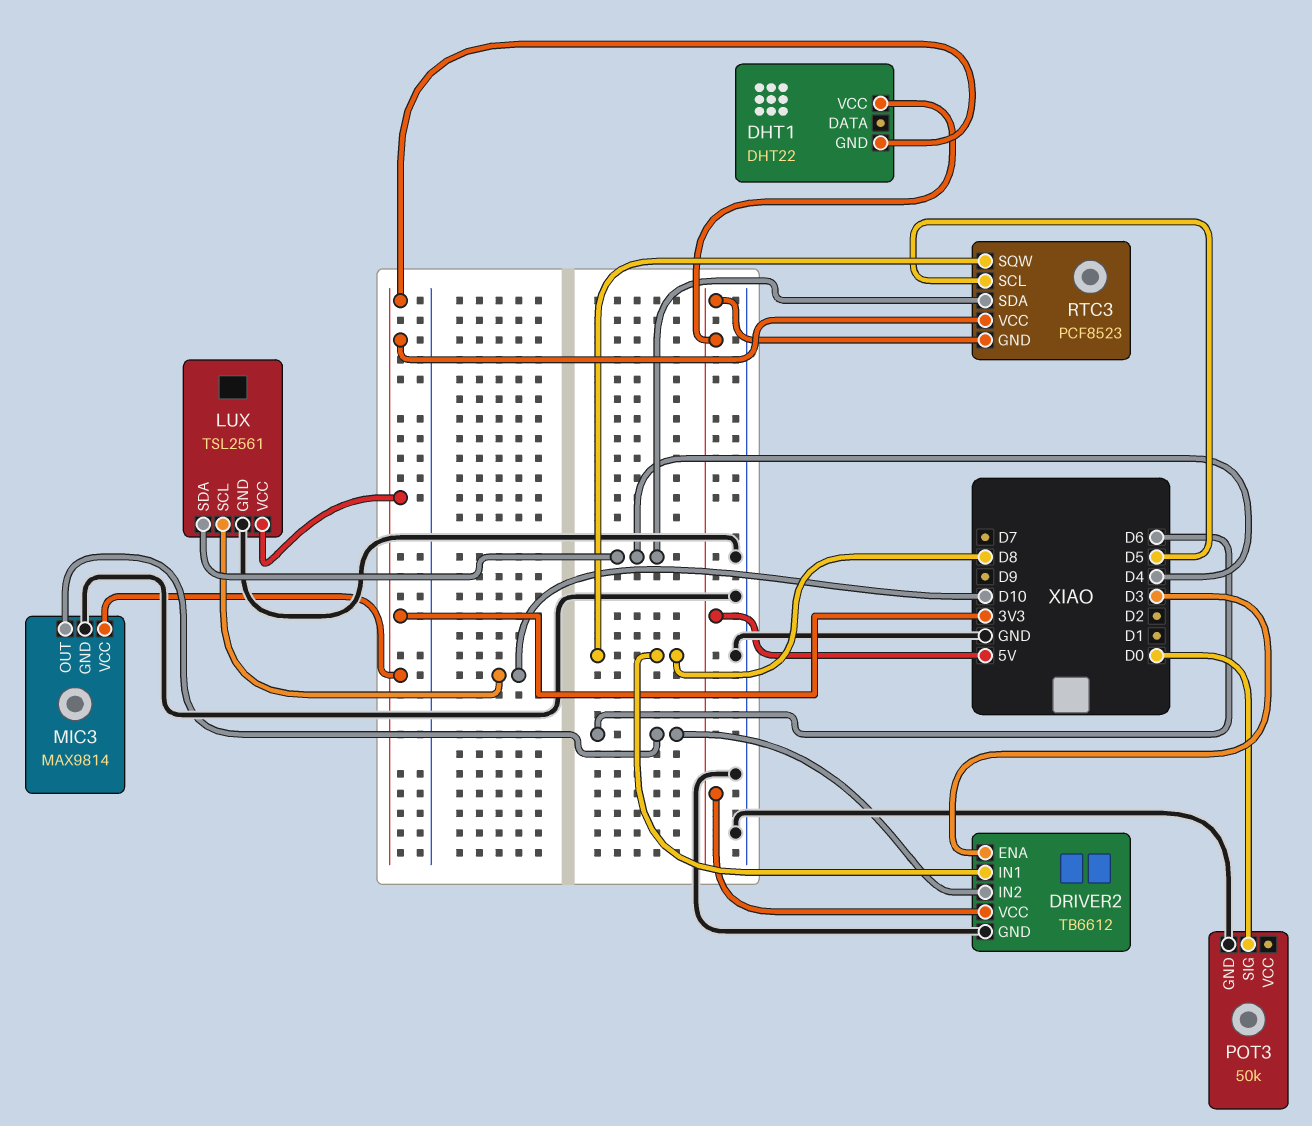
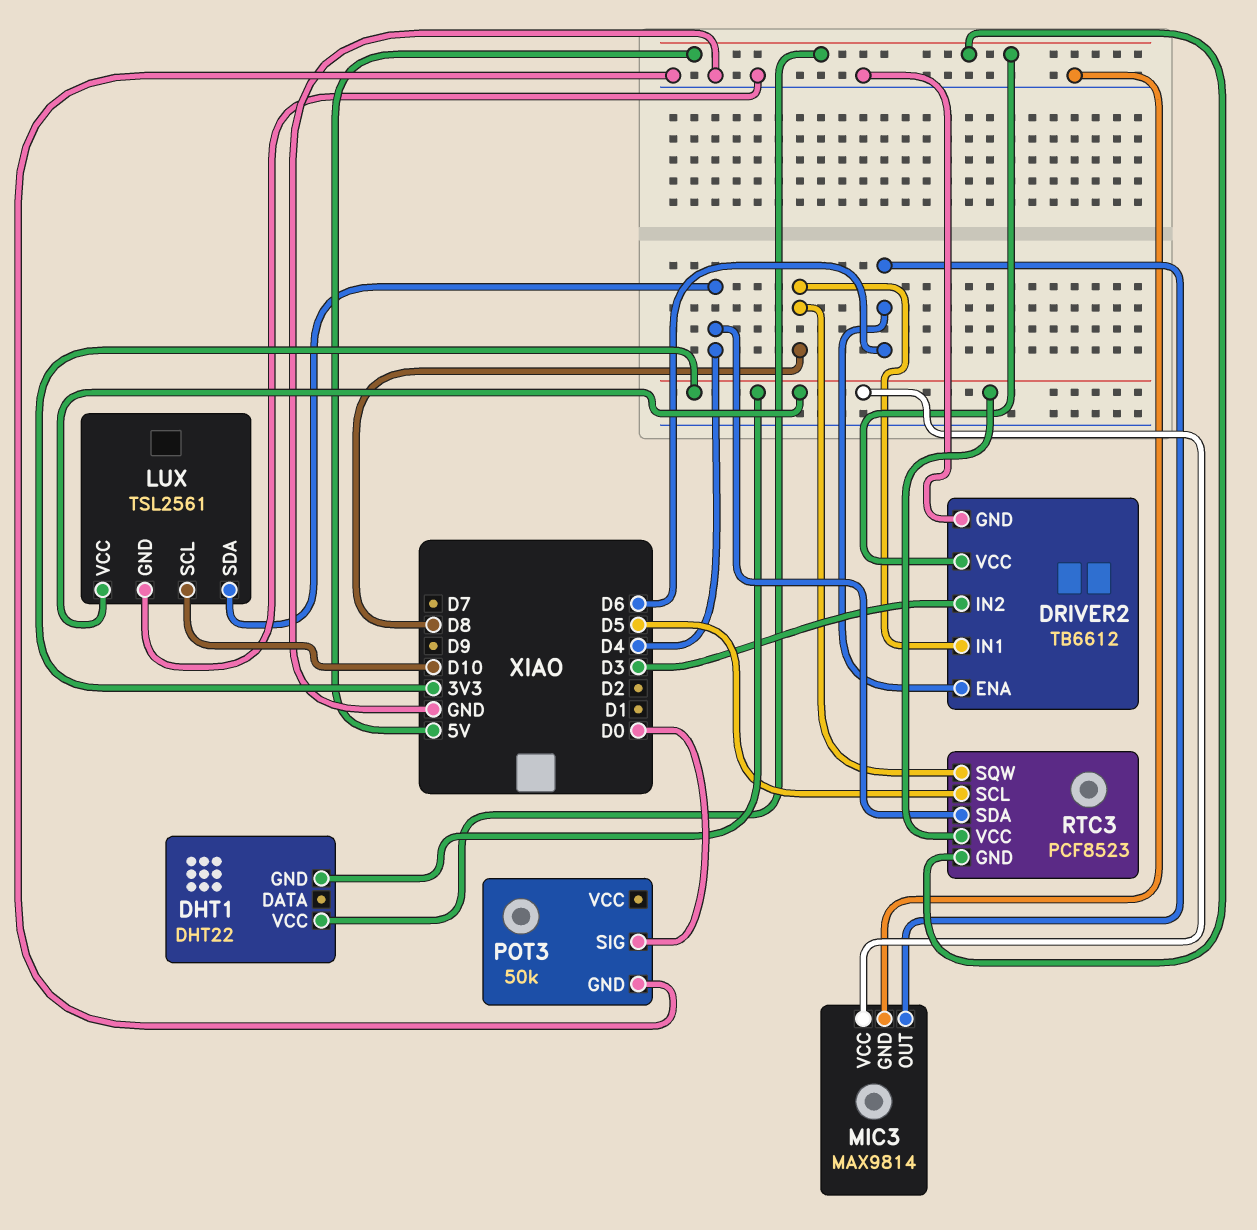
DRIVER2 pin ENA: D3 -> D6
DRIVER2 pin IN2: D6 -> D3

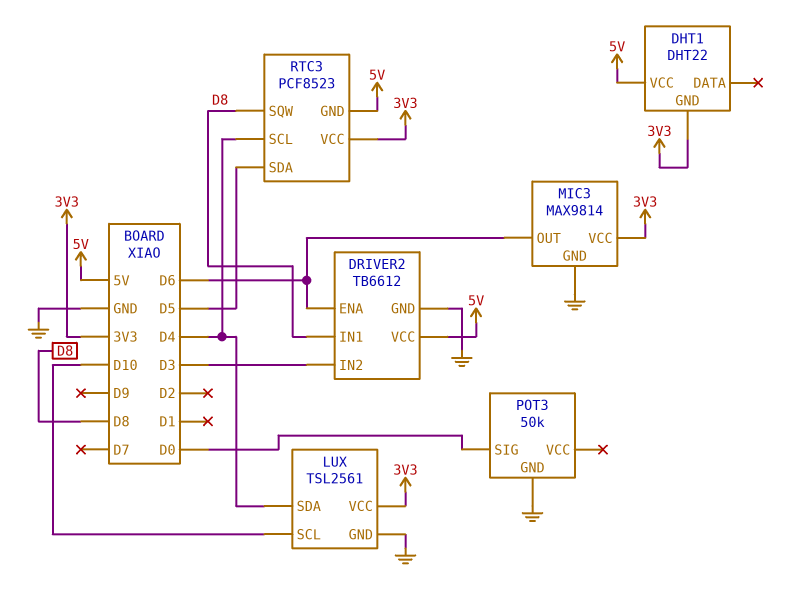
RTC3 pin SCL: D5 -> D4
RTC3 pin SDA: D4 -> D5

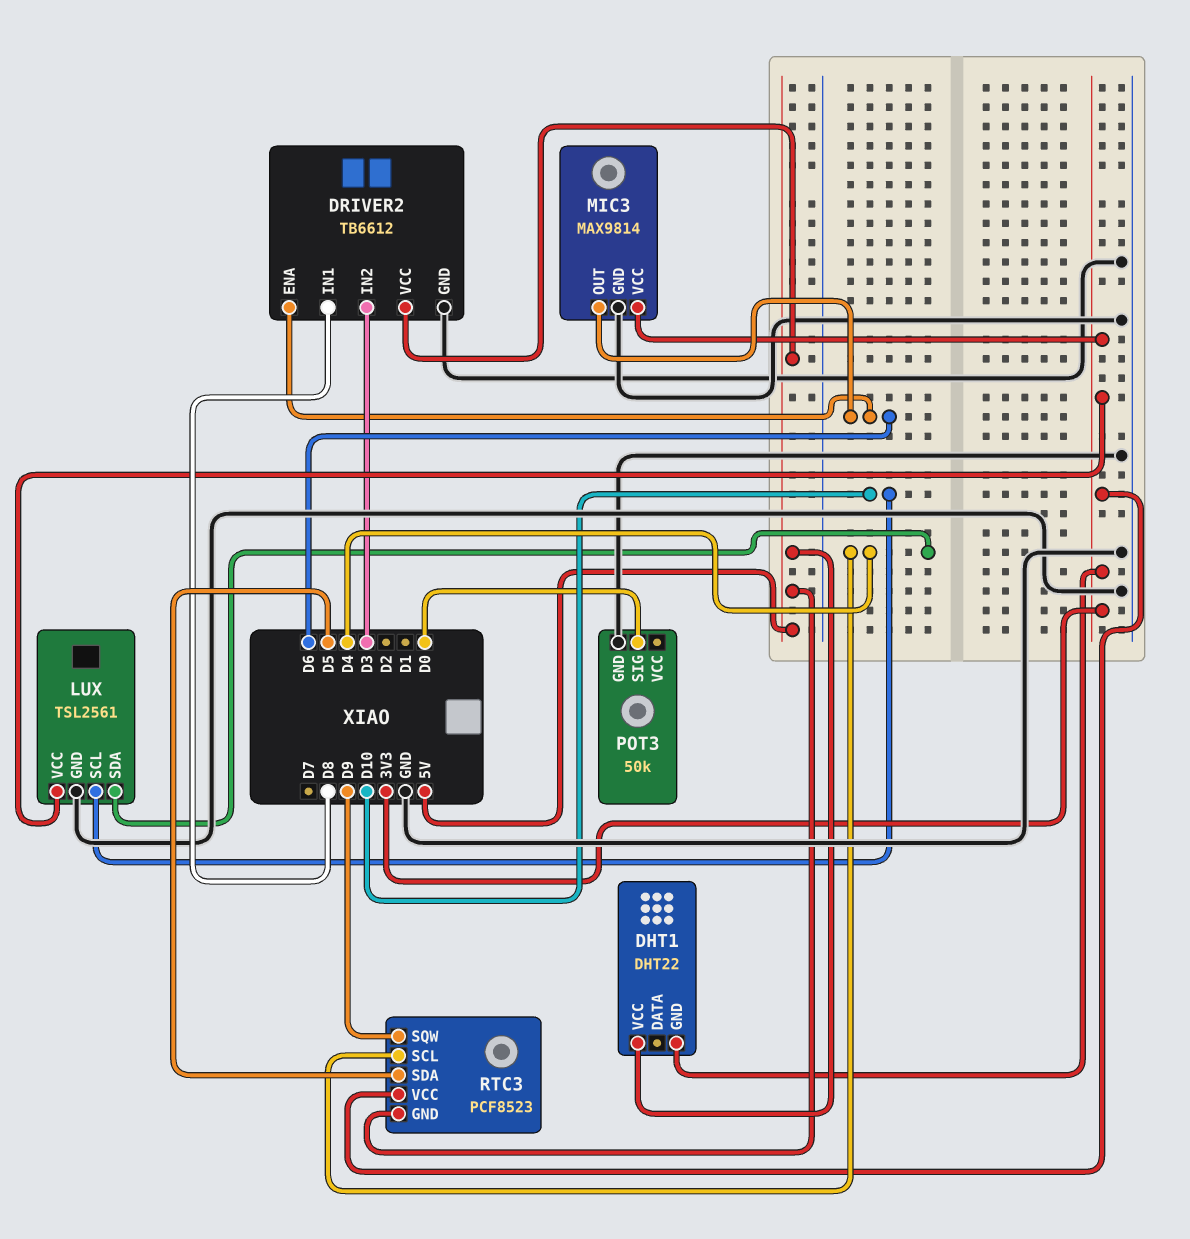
RTC3 pin SQW: D8 -> D9

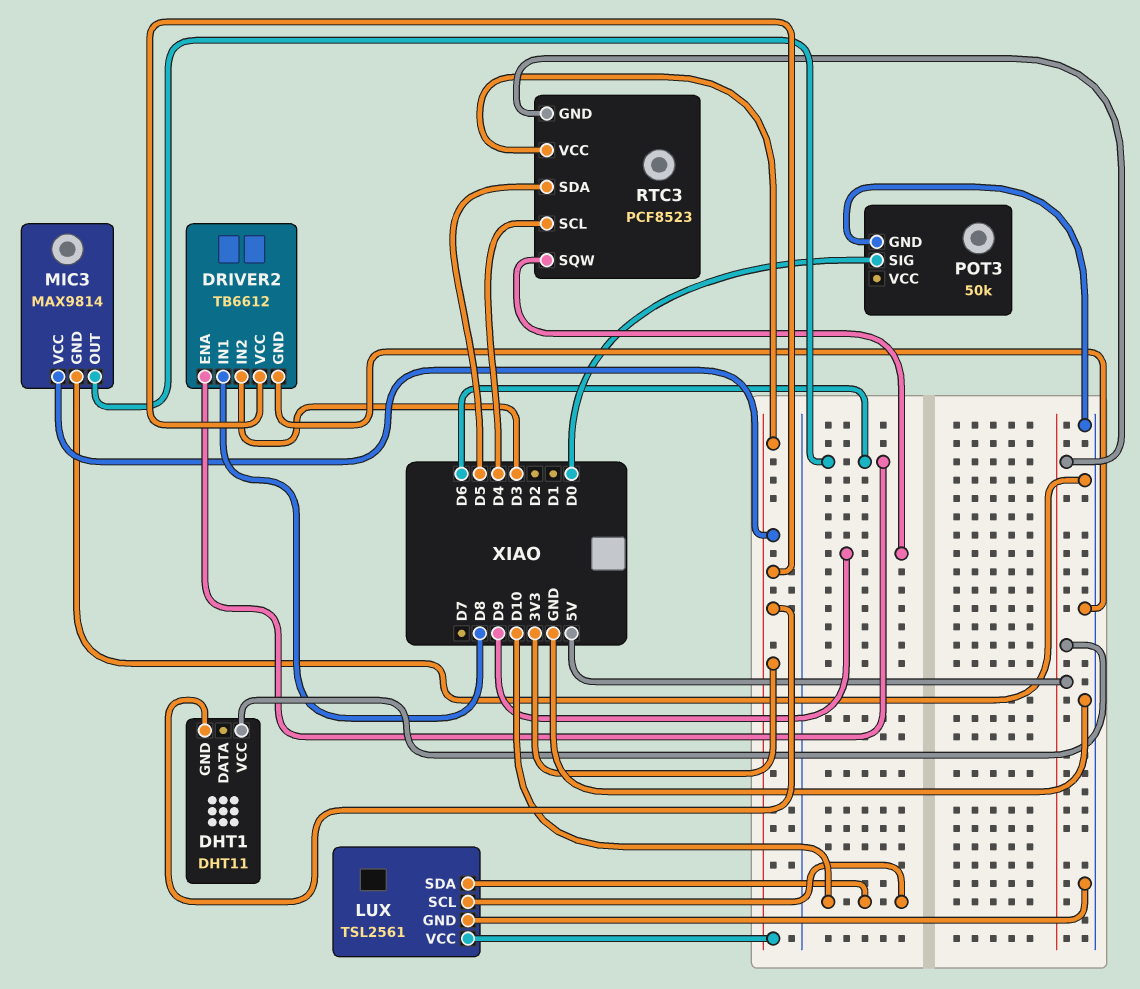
DHT1: DHT22 -> DHT11
DRIVER2 pin VCC: 5V -> 3V3
LUX pin SDA: D4 -> D10

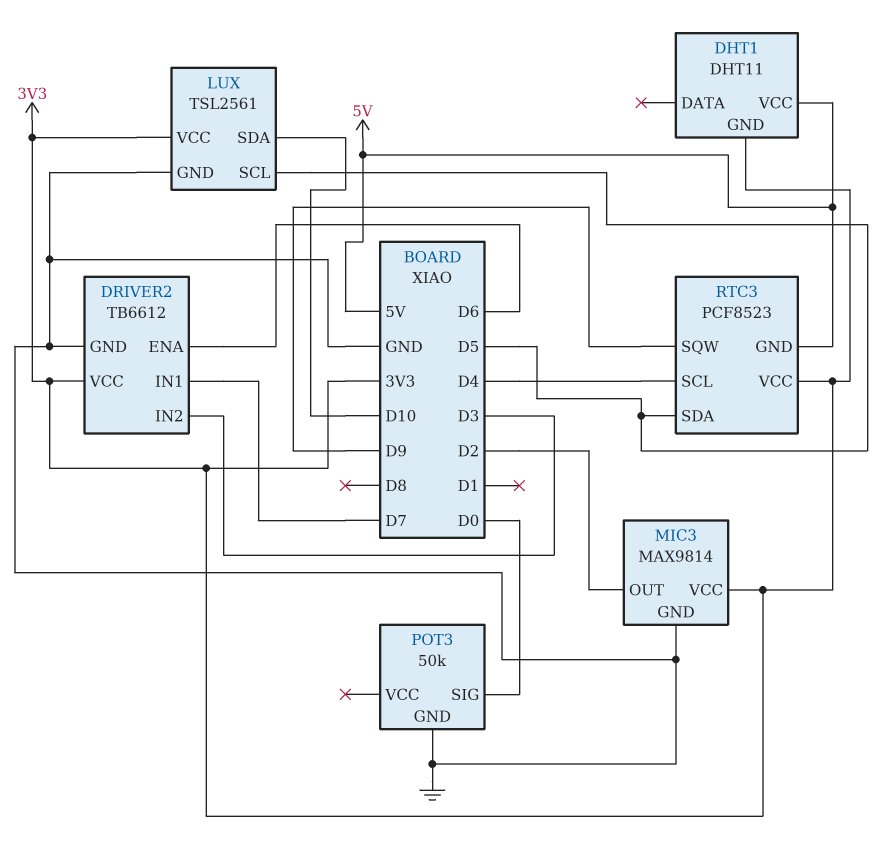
DRIVER2 pin IN1: D8 -> D7
LUX pin SCL: D10 -> D5
MIC3 pin OUT: D6 -> D2

